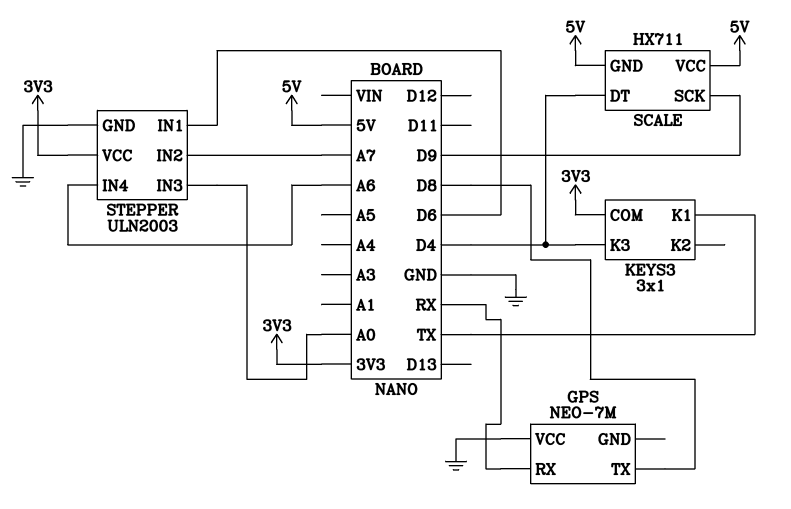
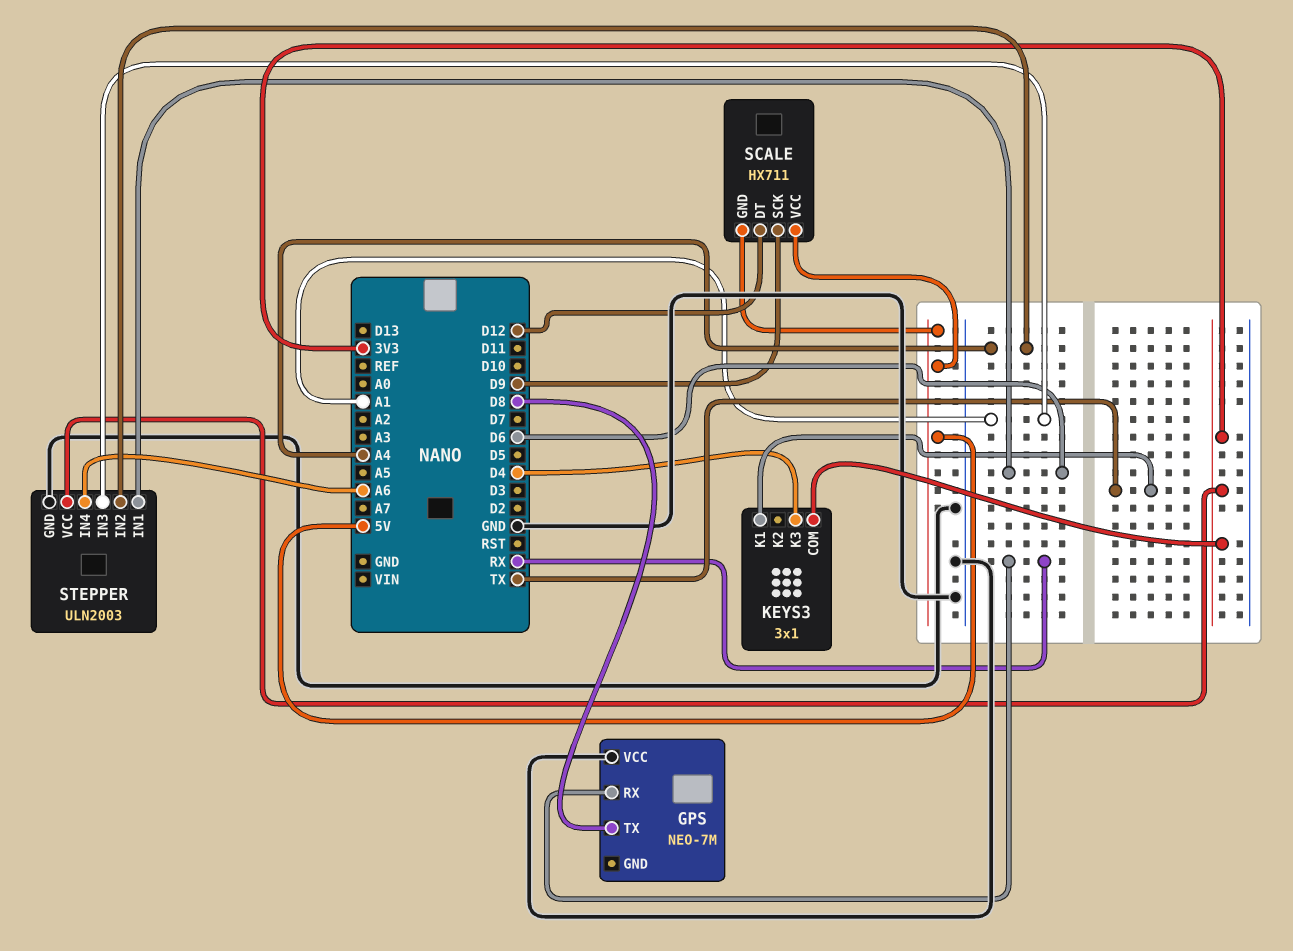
SCALE pin DT: D4 -> D12
STEPPER pin IN2: A7 -> A4
STEPPER pin IN3: A0 -> A1

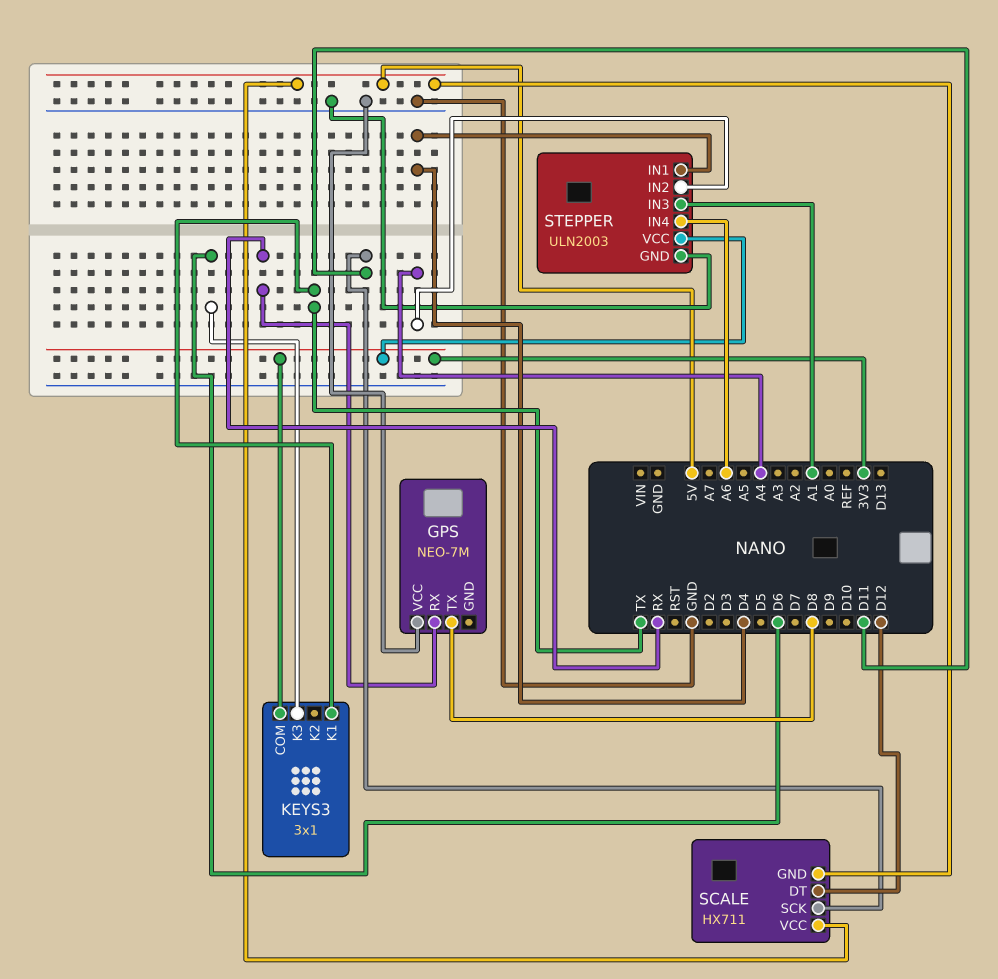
KEYS3 pin K3: D4 -> D6
SCALE pin SCK: D9 -> D11
STEPPER pin IN1: D6 -> D4

